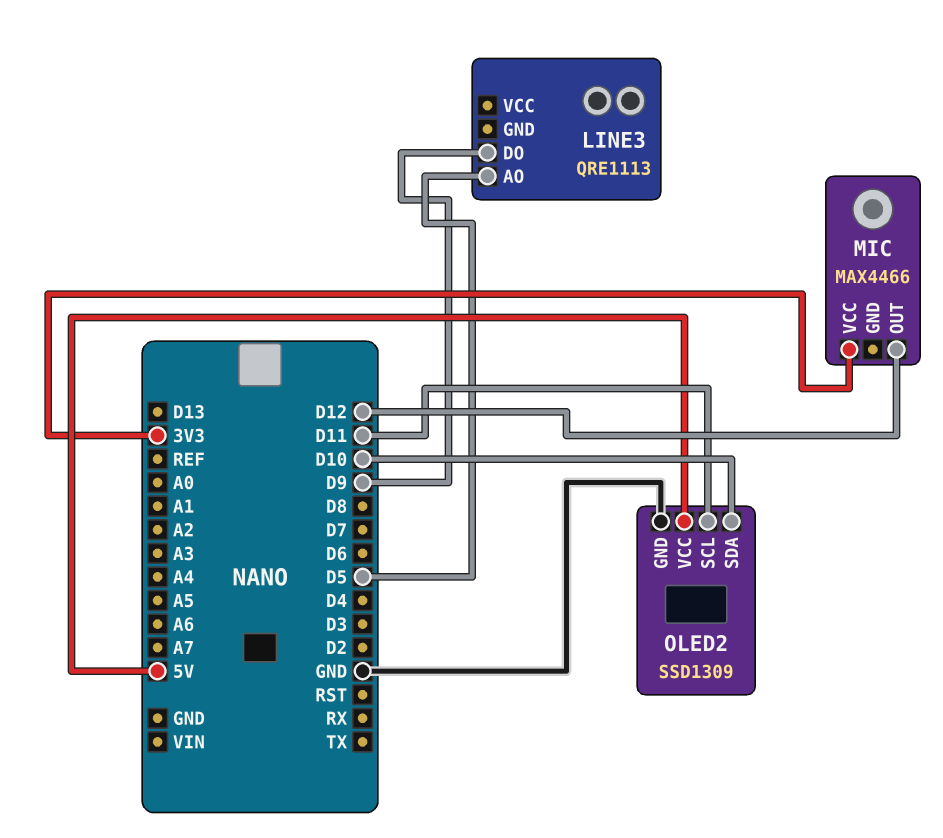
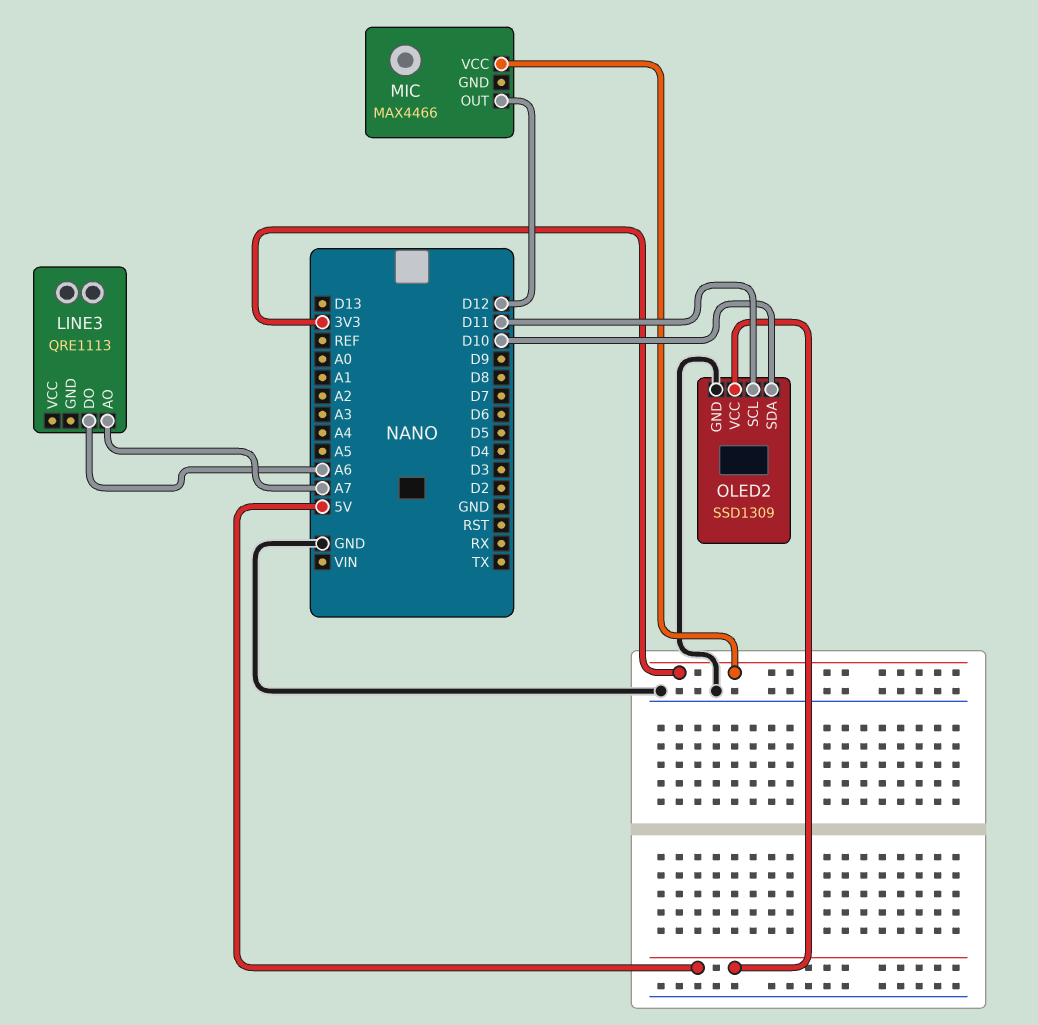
LINE3 pin AO: D5 -> A7
LINE3 pin DO: D9 -> A6

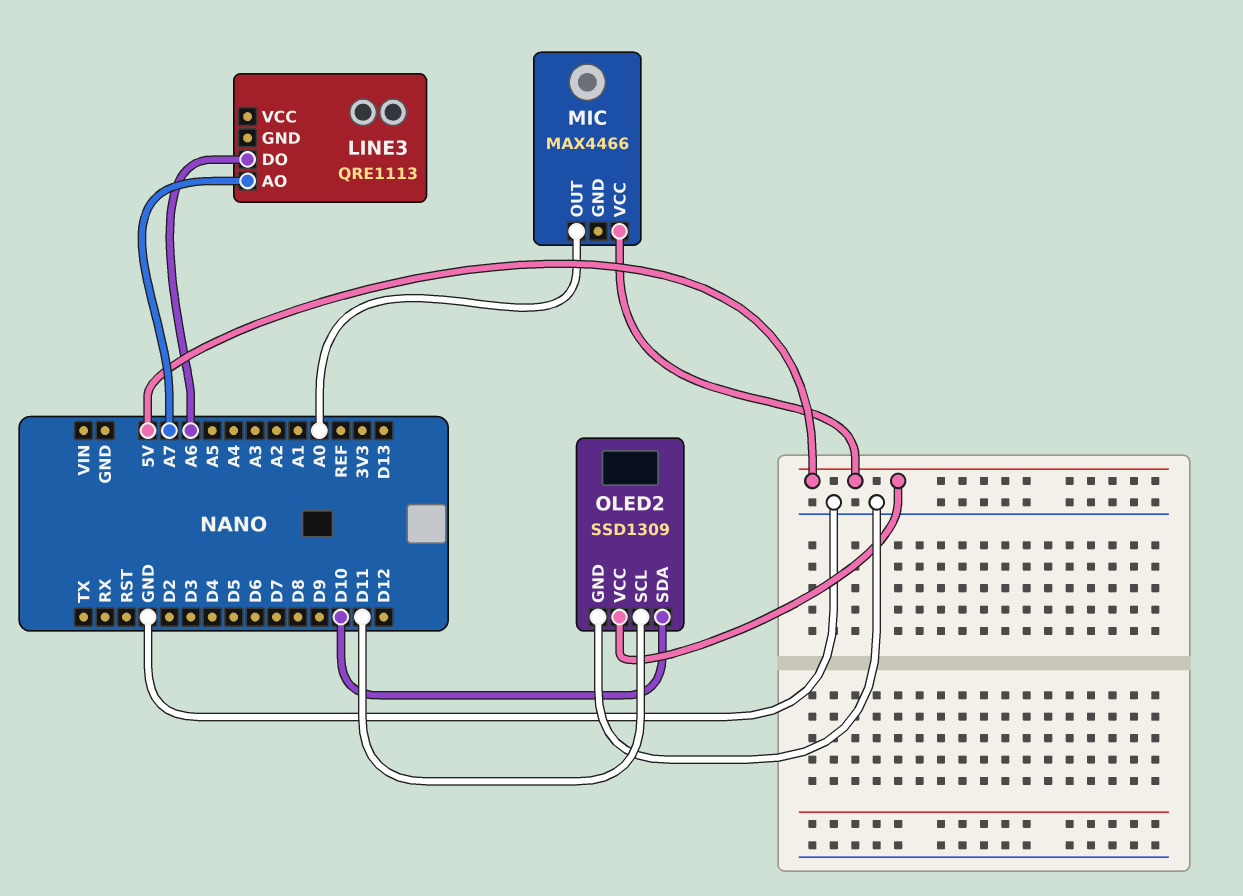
MIC pin OUT: D12 -> A0
MIC pin VCC: 3V3 -> 5V

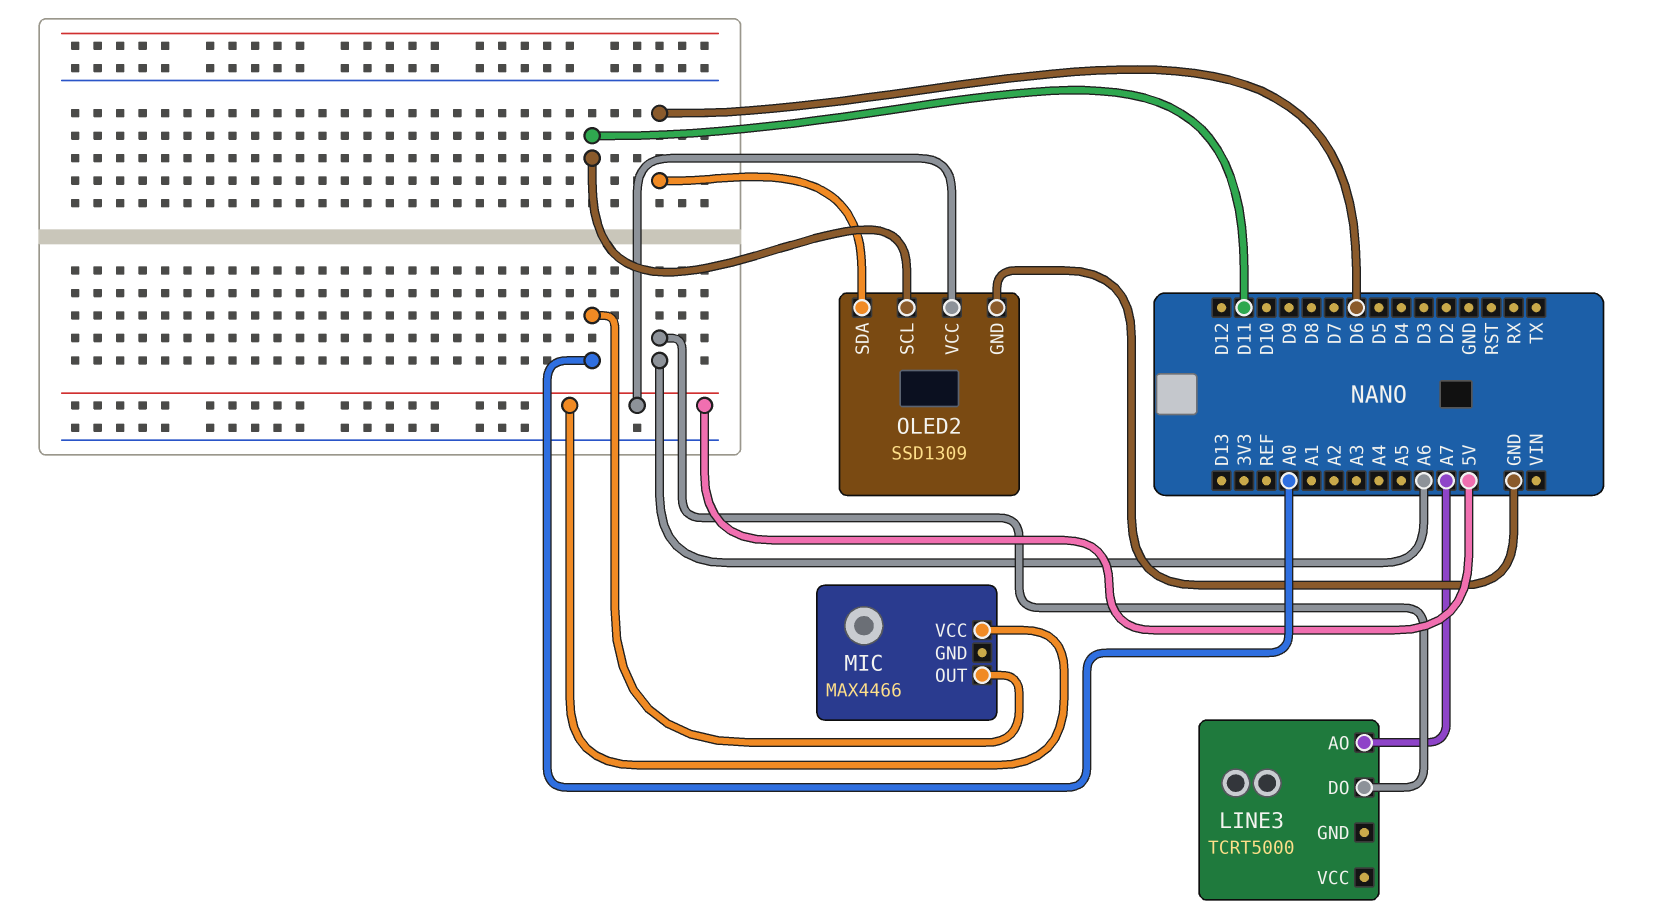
LINE3: QRE1113 -> TCRT5000
OLED2 pin SDA: D10 -> D6

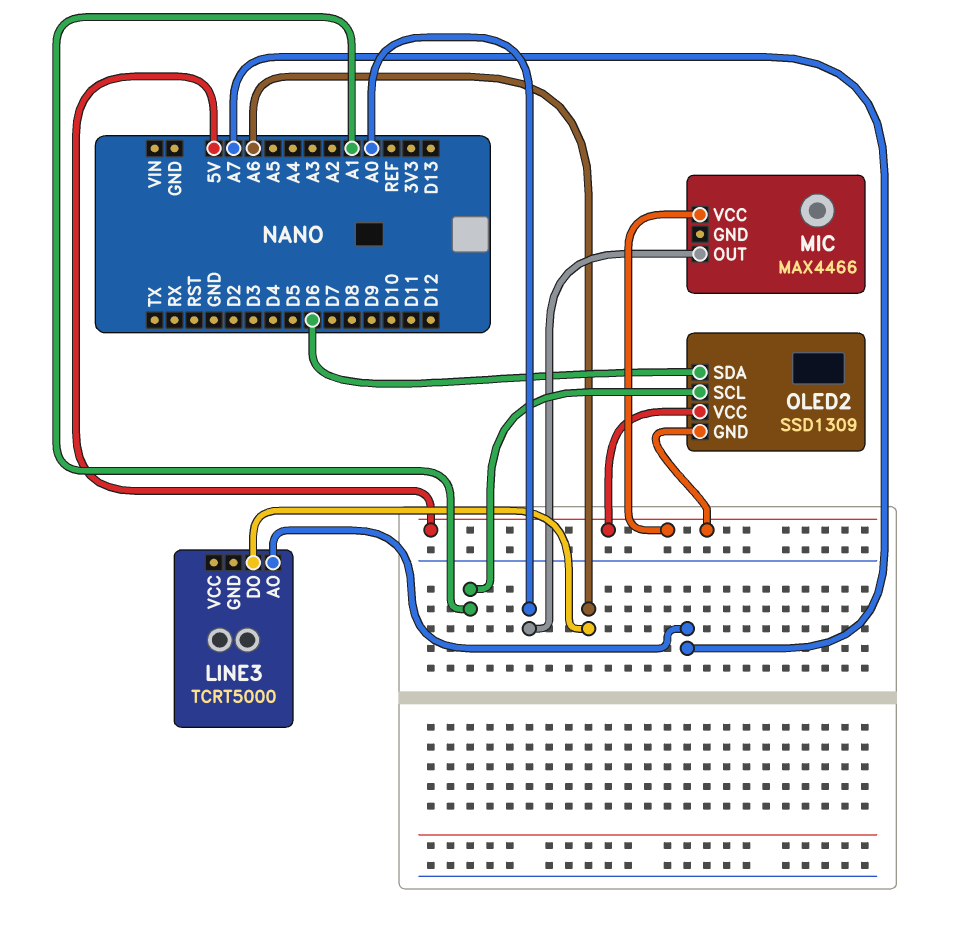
OLED2 pin GND: GND -> 5V
OLED2 pin SCL: D11 -> A1

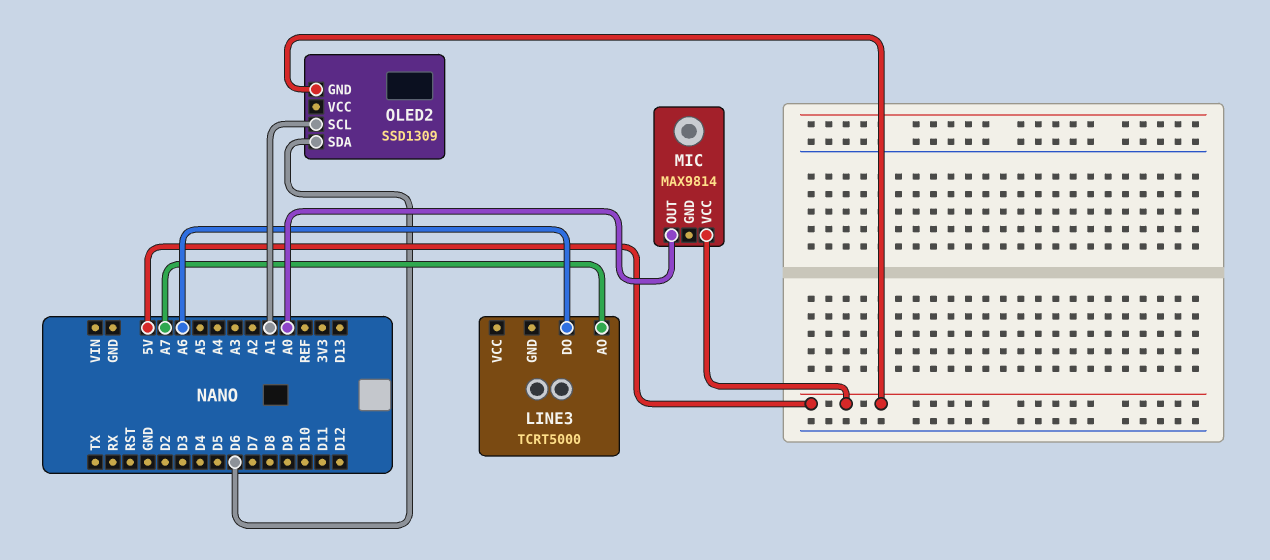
MIC: MAX4466 -> MAX9814
OLED2 pin VCC: 5V -> none

